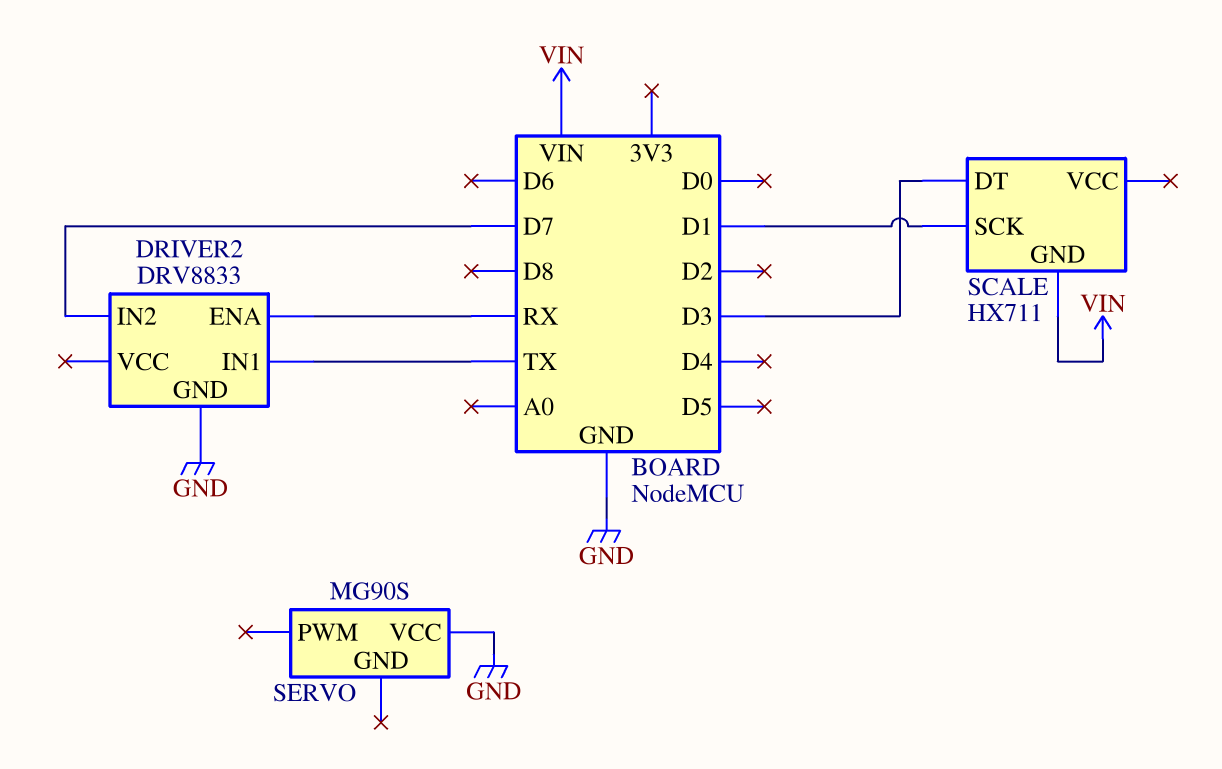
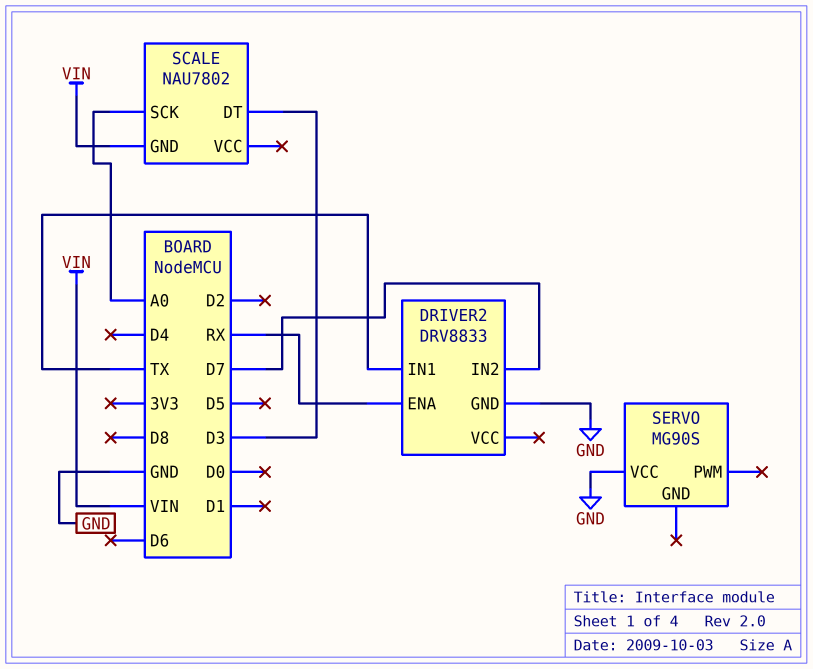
SCALE: HX711 -> NAU7802
SCALE pin SCK: D1 -> A0

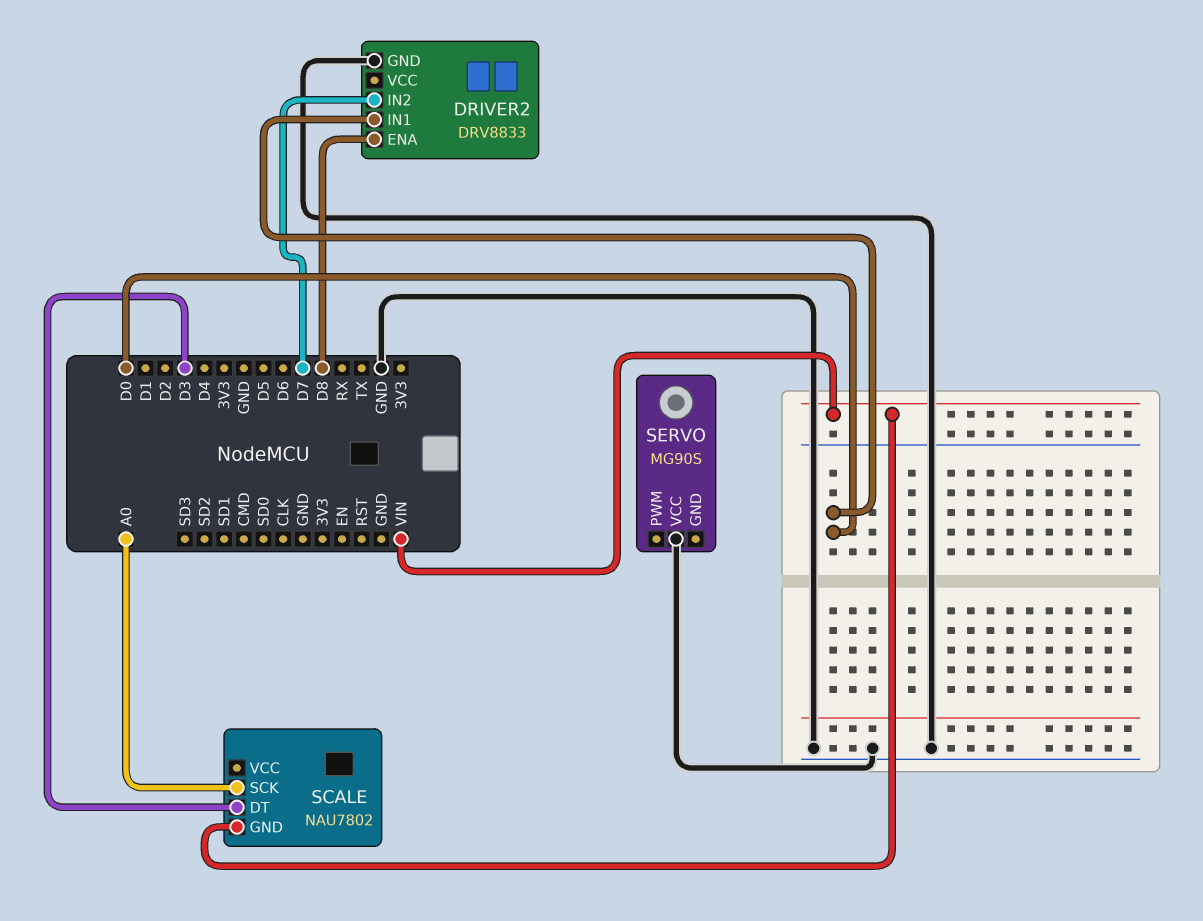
DRIVER2 pin ENA: RX -> D8
DRIVER2 pin IN1: TX -> D0

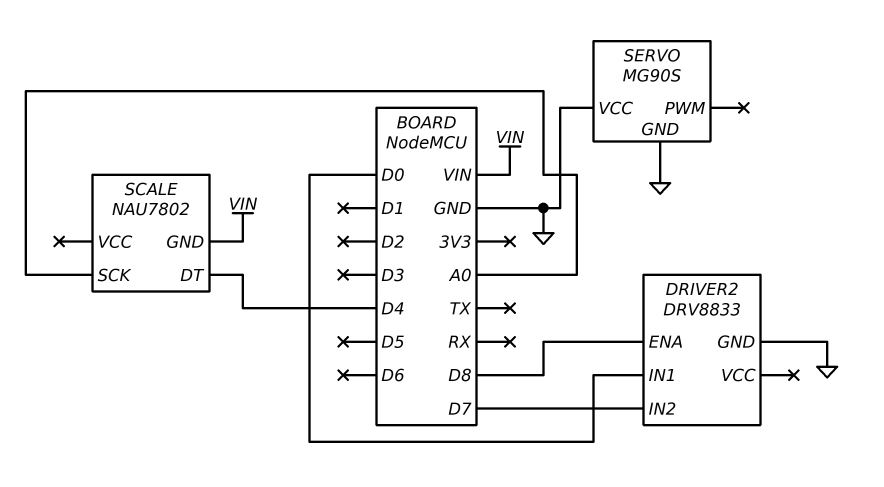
SCALE pin DT: D3 -> D4
SERVO pin GND: none -> GND

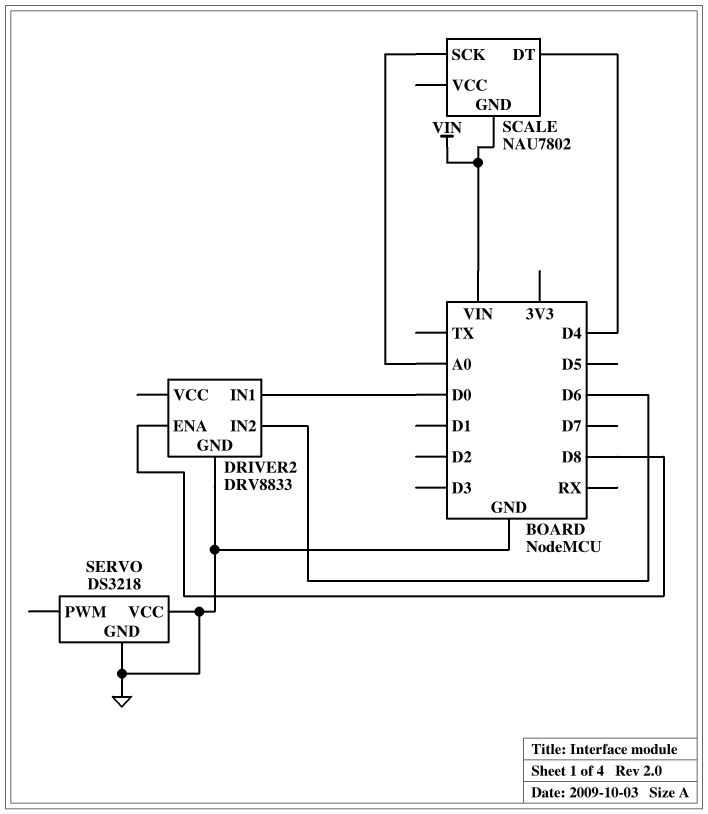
DRIVER2 pin IN2: D7 -> D6
SERVO: MG90S -> DS3218

